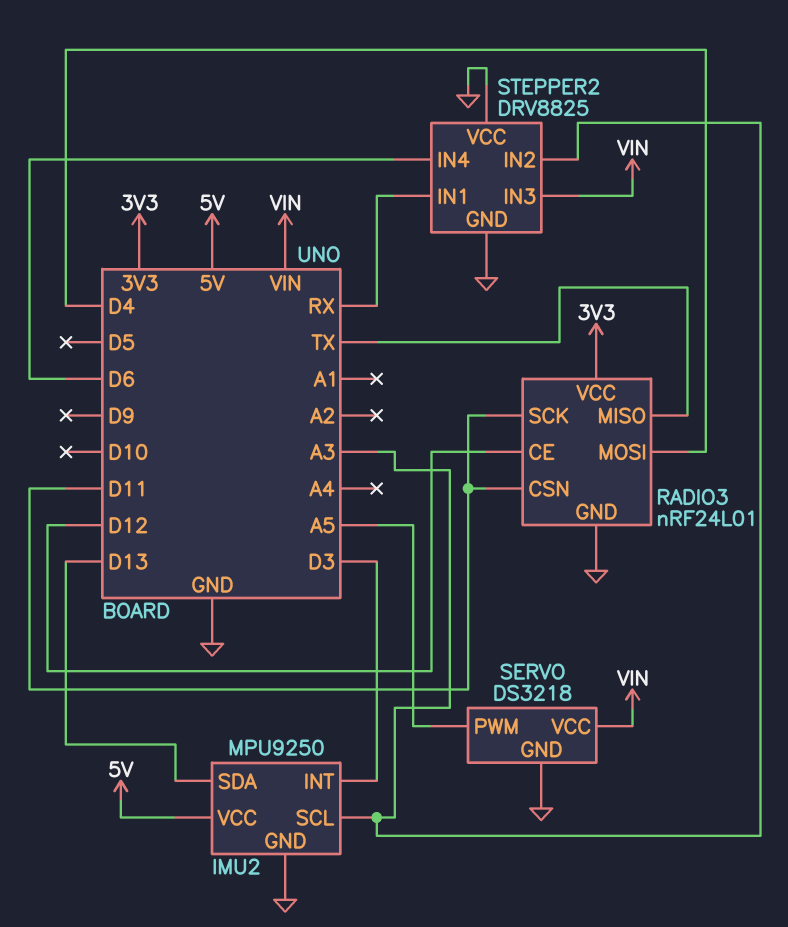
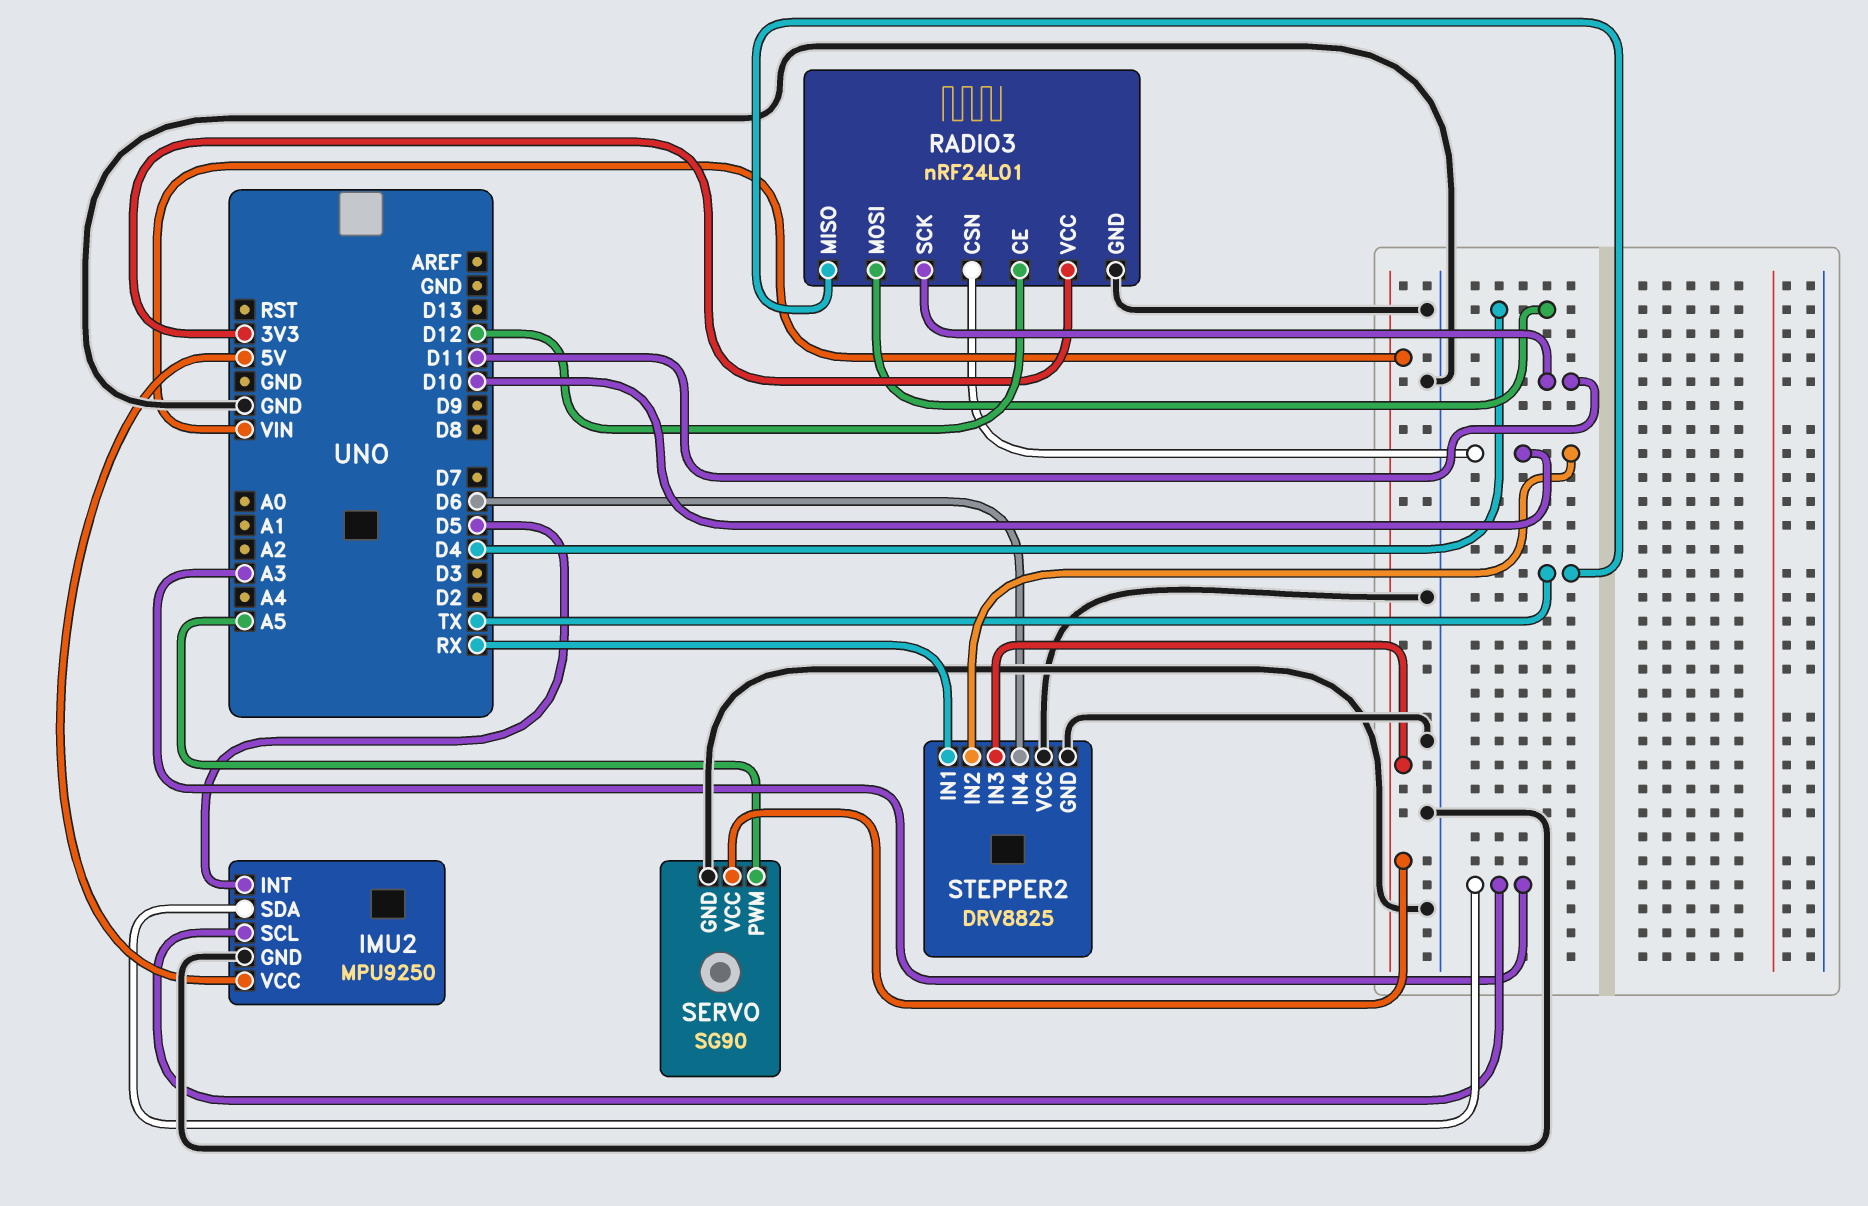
IMU2 pin INT: D3 -> D5
IMU2 pin SDA: D13 -> A3
RADIO3 pin CSN: D11 -> D10
SERVO: DS3218 -> SG90
STEPPER2 pin IN2: A3 -> D10

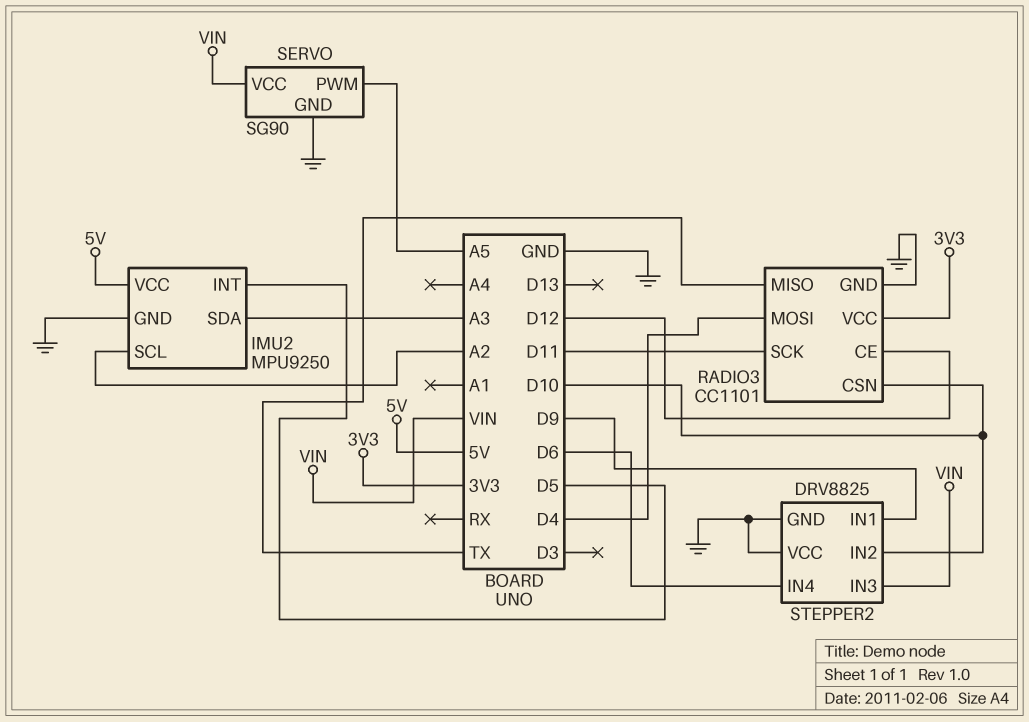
IMU2 pin SCL: A3 -> A2
RADIO3: nRF24L01 -> CC1101
STEPPER2 pin IN1: RX -> D9

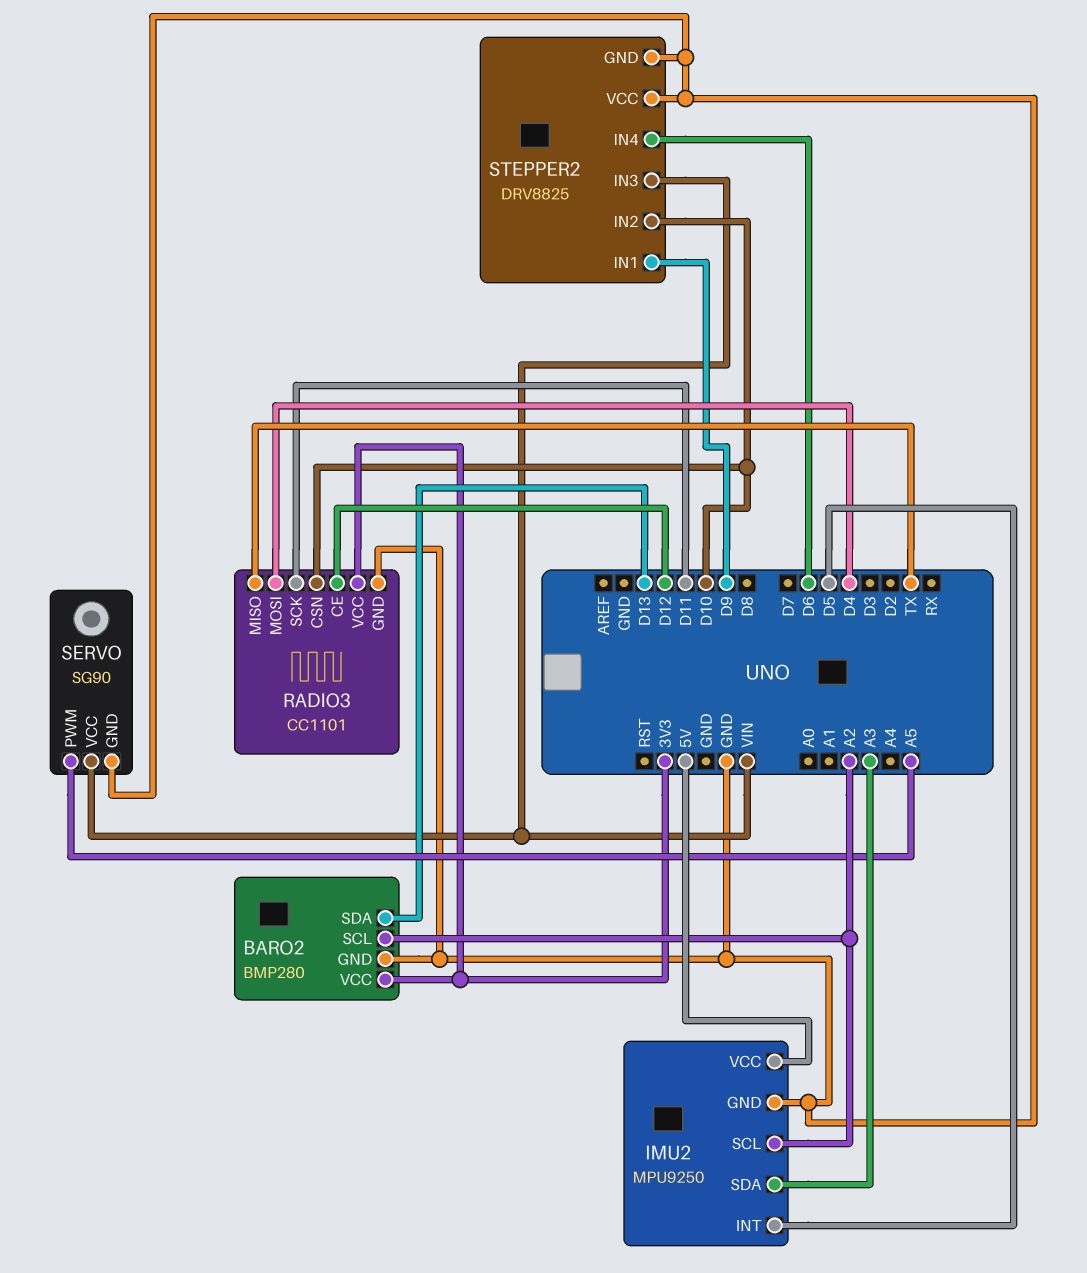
BARO2: none -> BMP280
BARO2 pin GND: none -> GND
BARO2 pin SCL: none -> A2
BARO2 pin SDA: none -> D13
BARO2 pin VCC: none -> 3V3

